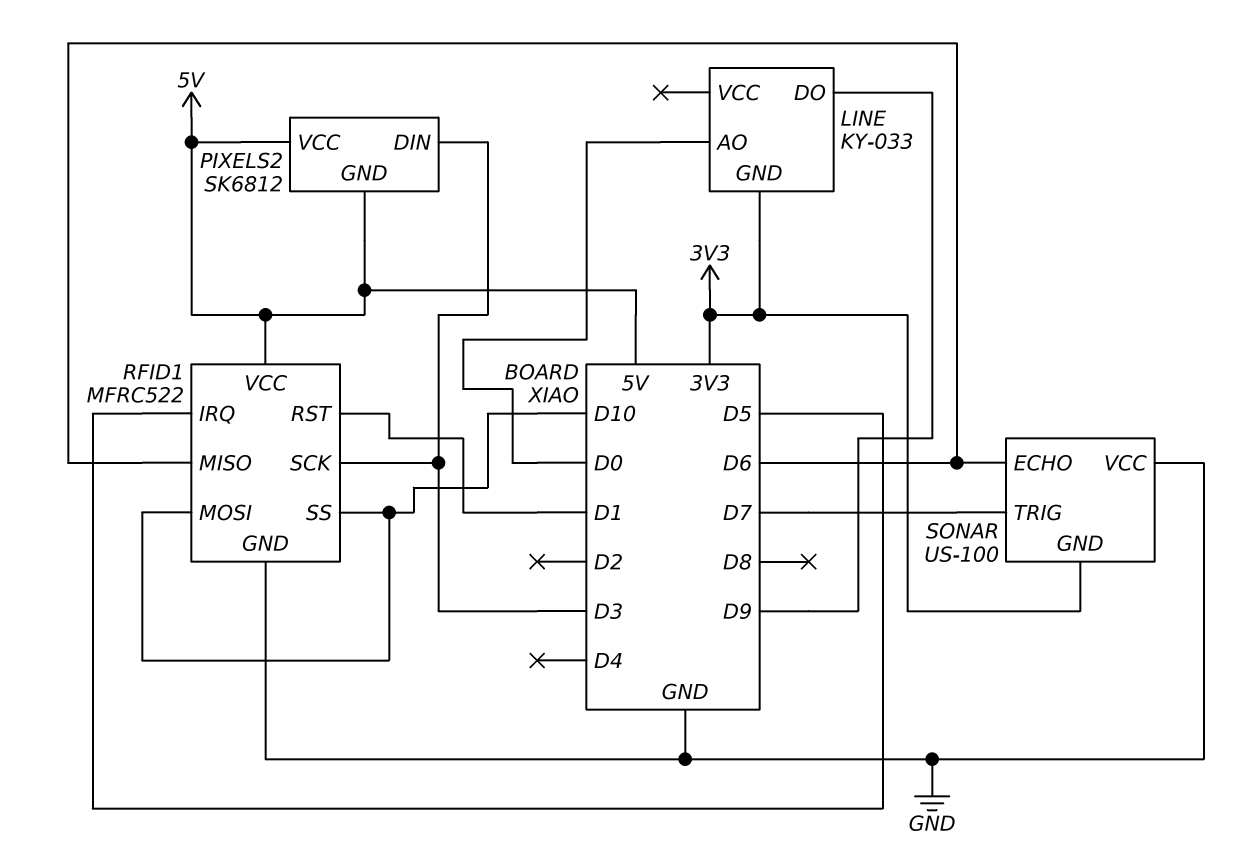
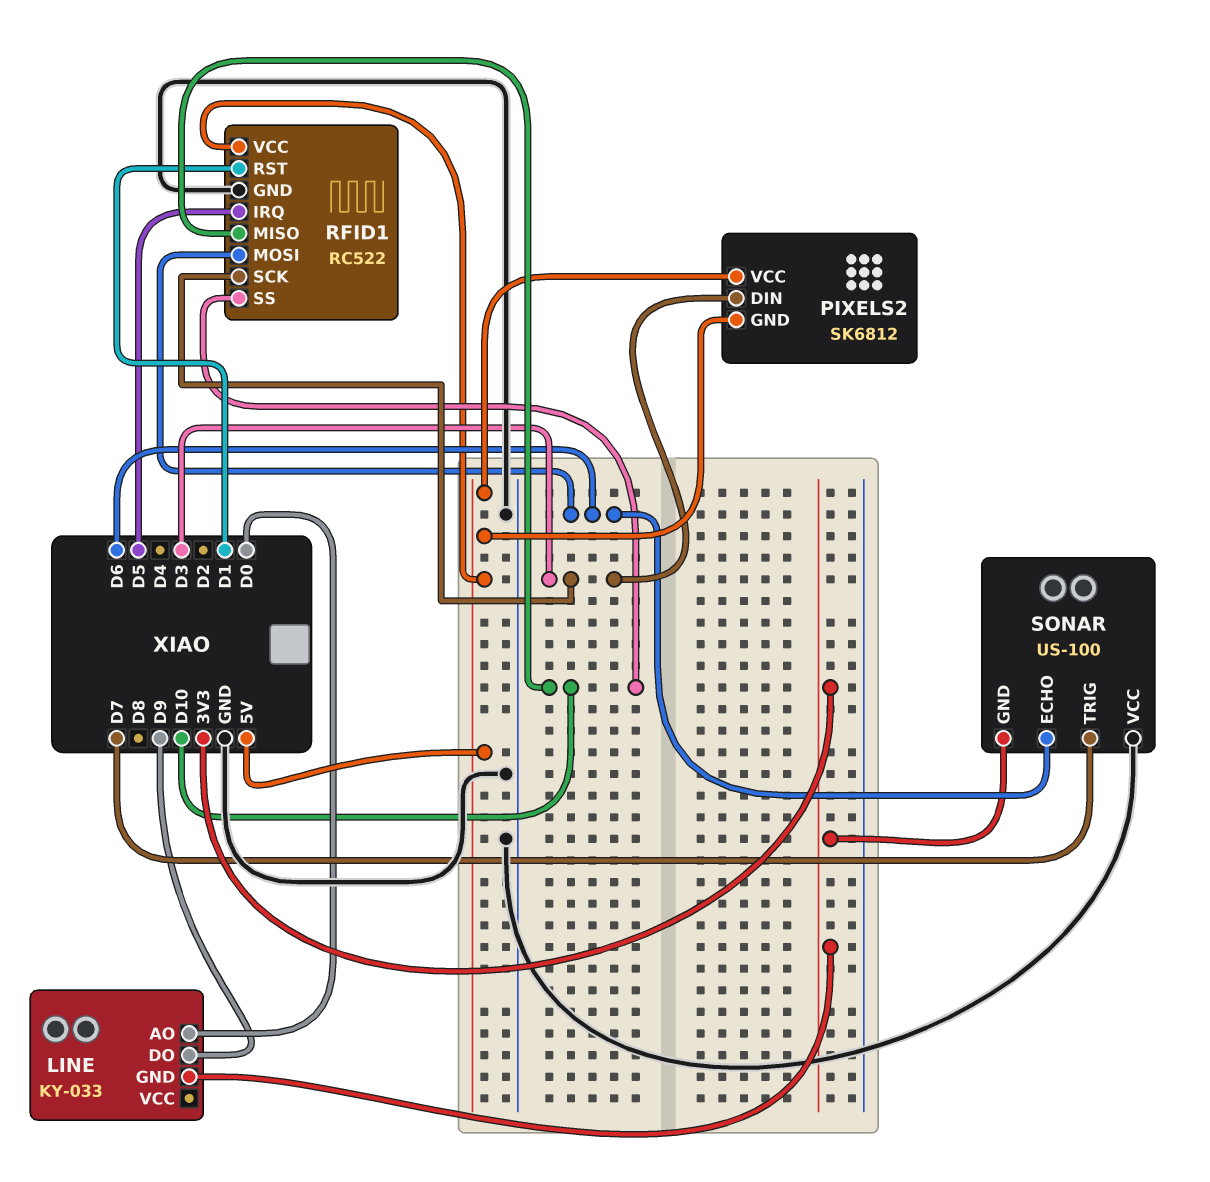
RFID1: MFRC522 -> RC522
RFID1 pin MISO: D6 -> D10
RFID1 pin MOSI: D10 -> D6

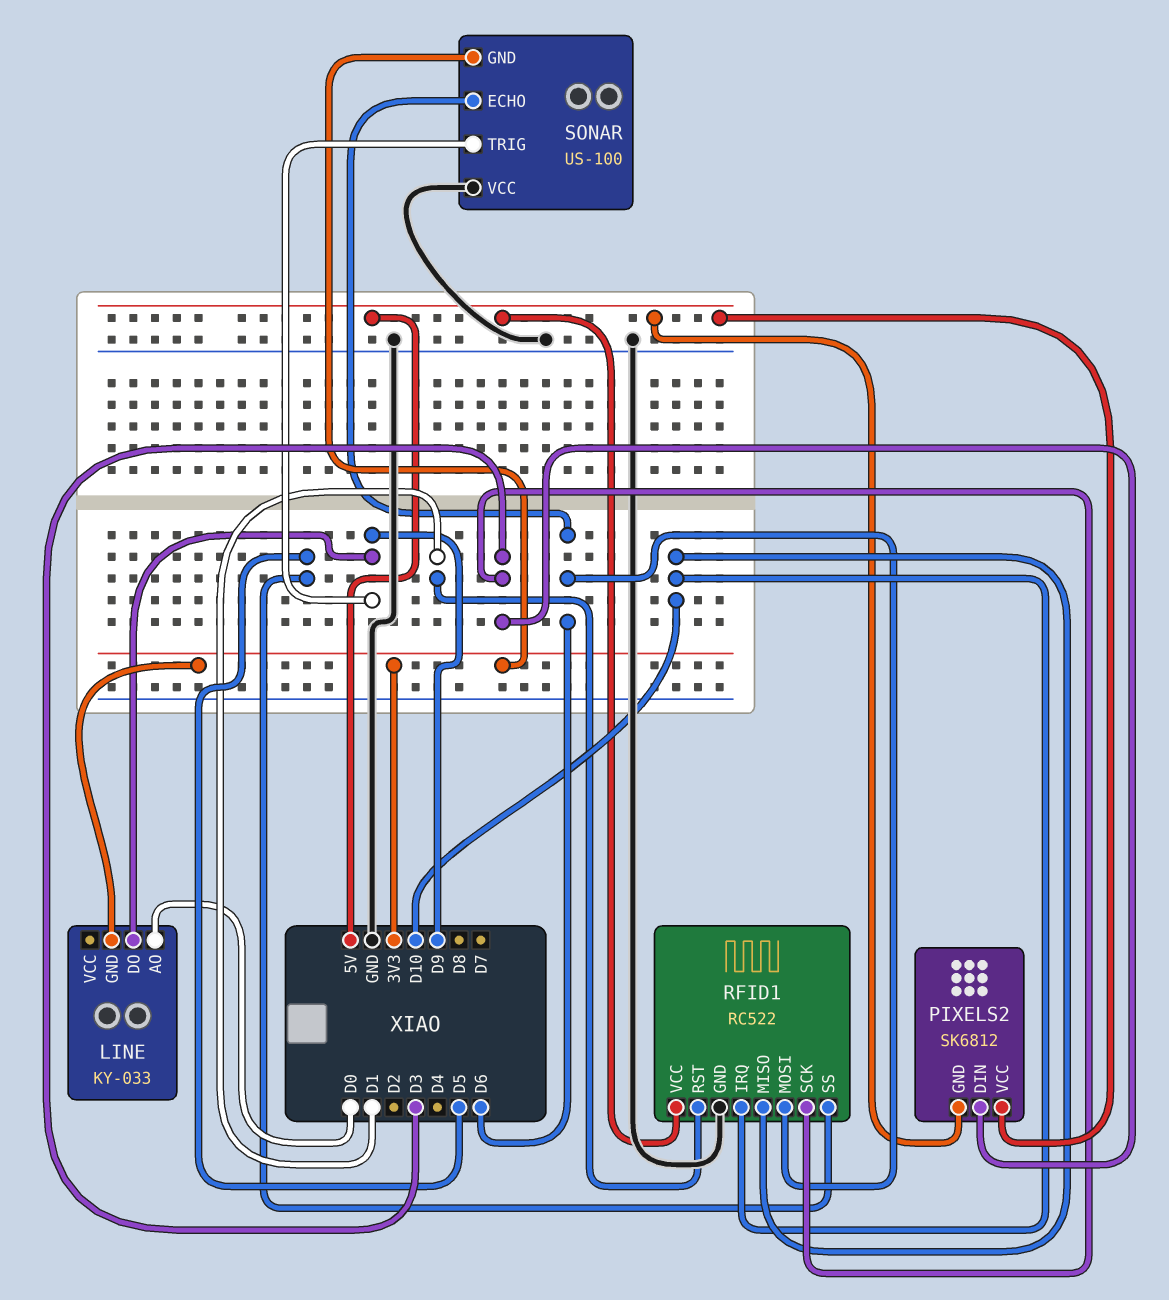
RFID1 pin IRQ: D5 -> D10
RFID1 pin SS: D10 -> D5
SONAR pin TRIG: D7 -> D9

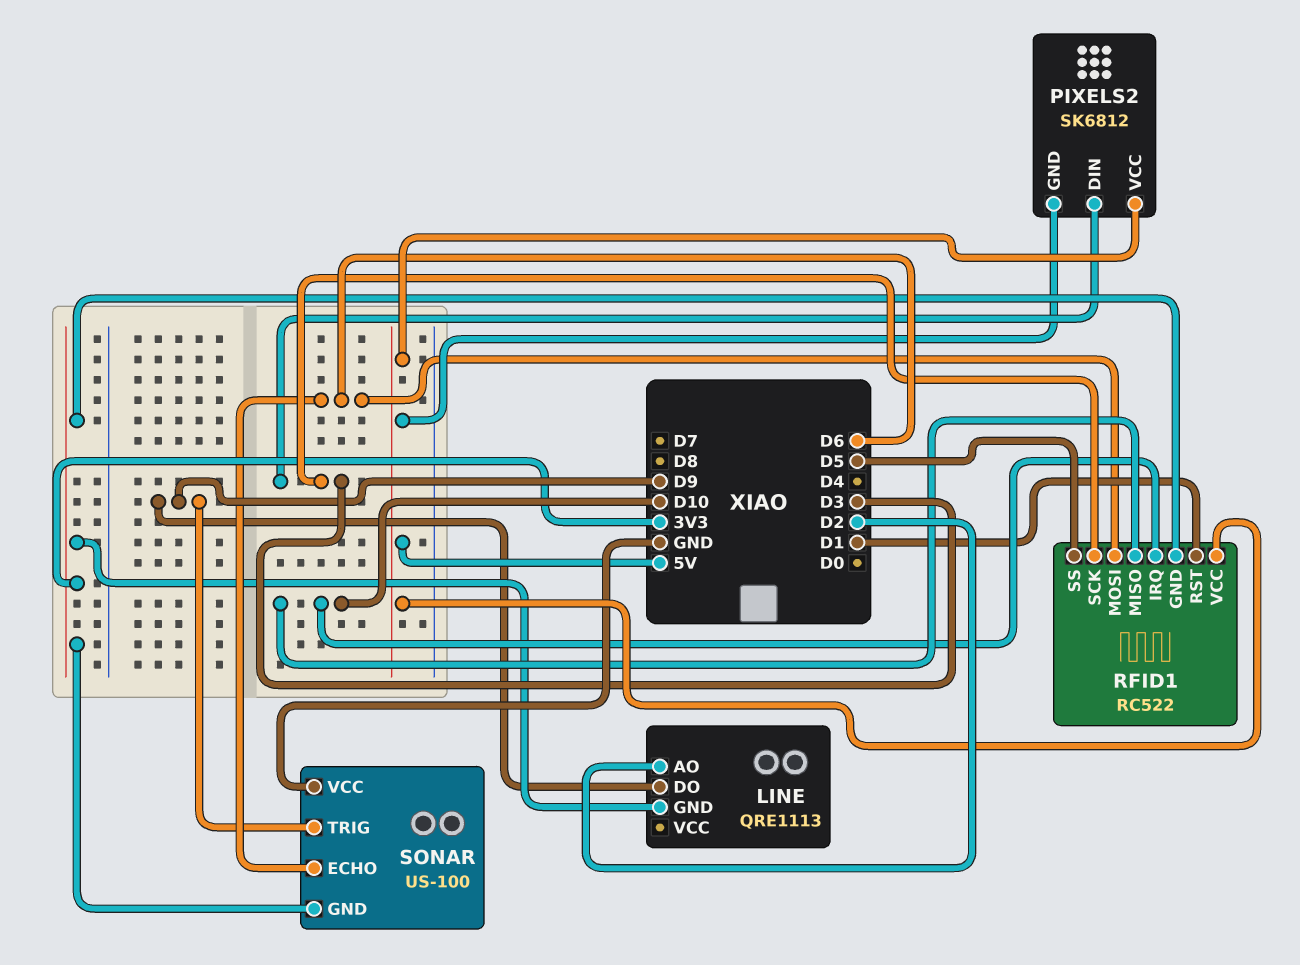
LINE: KY-033 -> QRE1113
LINE pin AO: D0 -> D2
RFID1 pin GND: GND -> 3V3

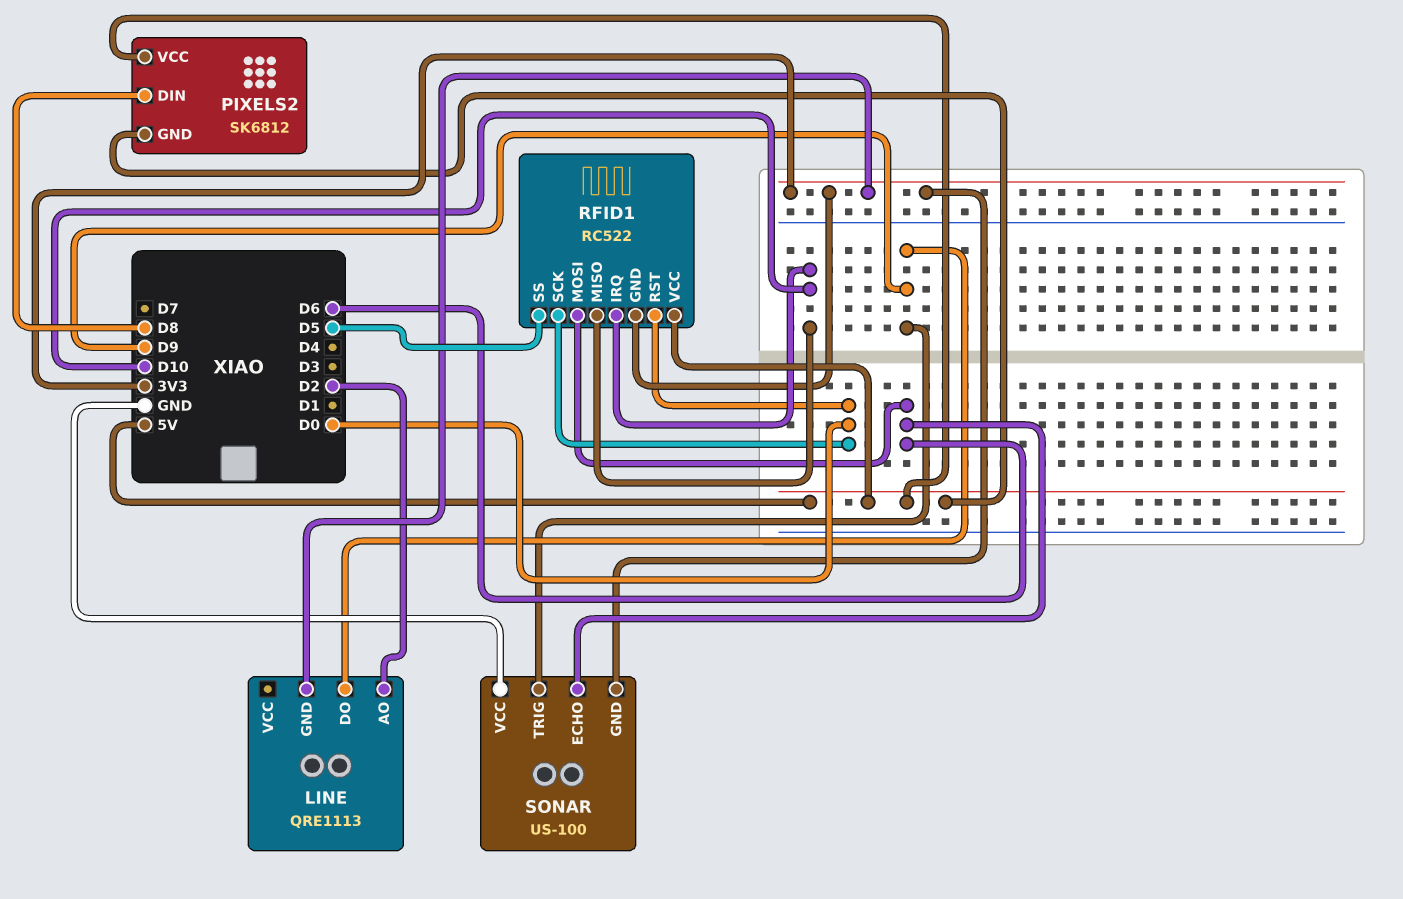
PIXELS2 pin DIN: D3 -> D8
RFID1 pin RST: D1 -> D0
RFID1 pin SCK: D3 -> D0

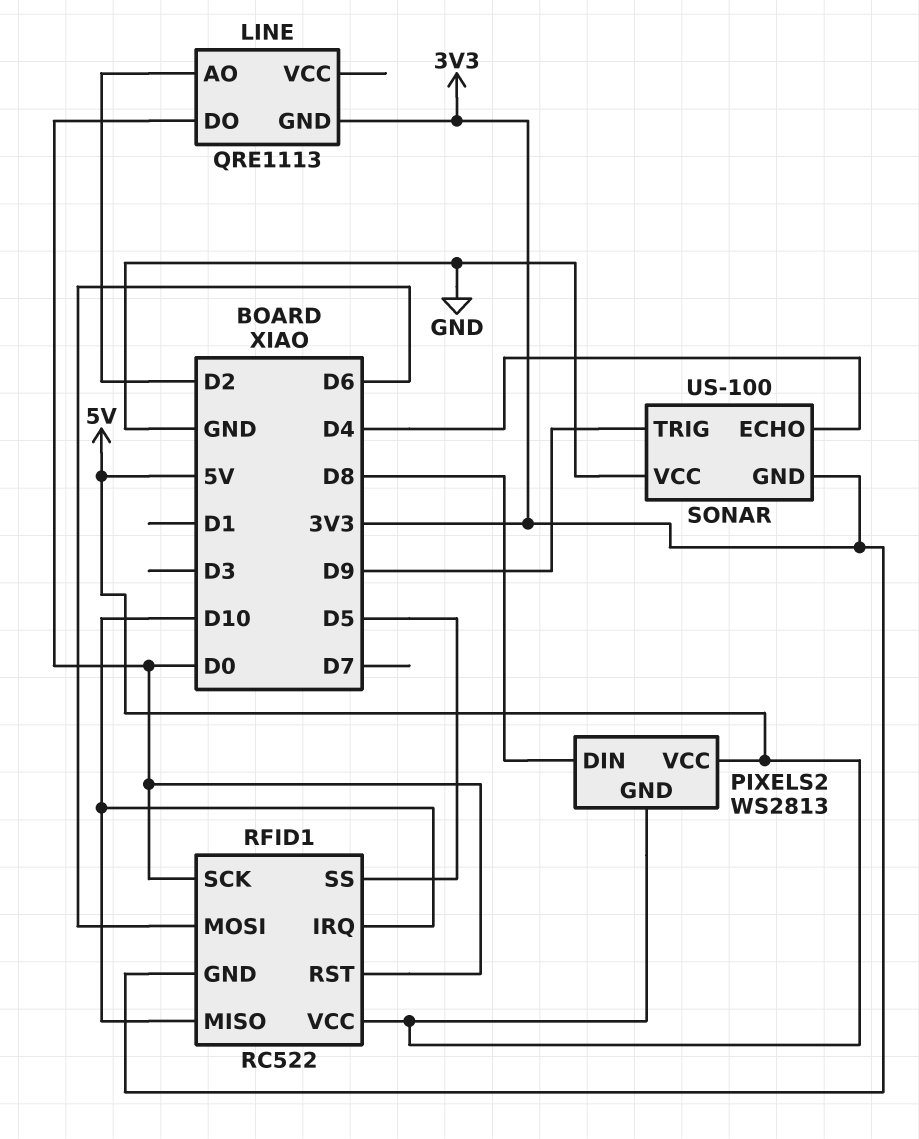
LINE pin DO: D9 -> D0
PIXELS2: SK6812 -> WS2813
SONAR pin ECHO: D6 -> D4

